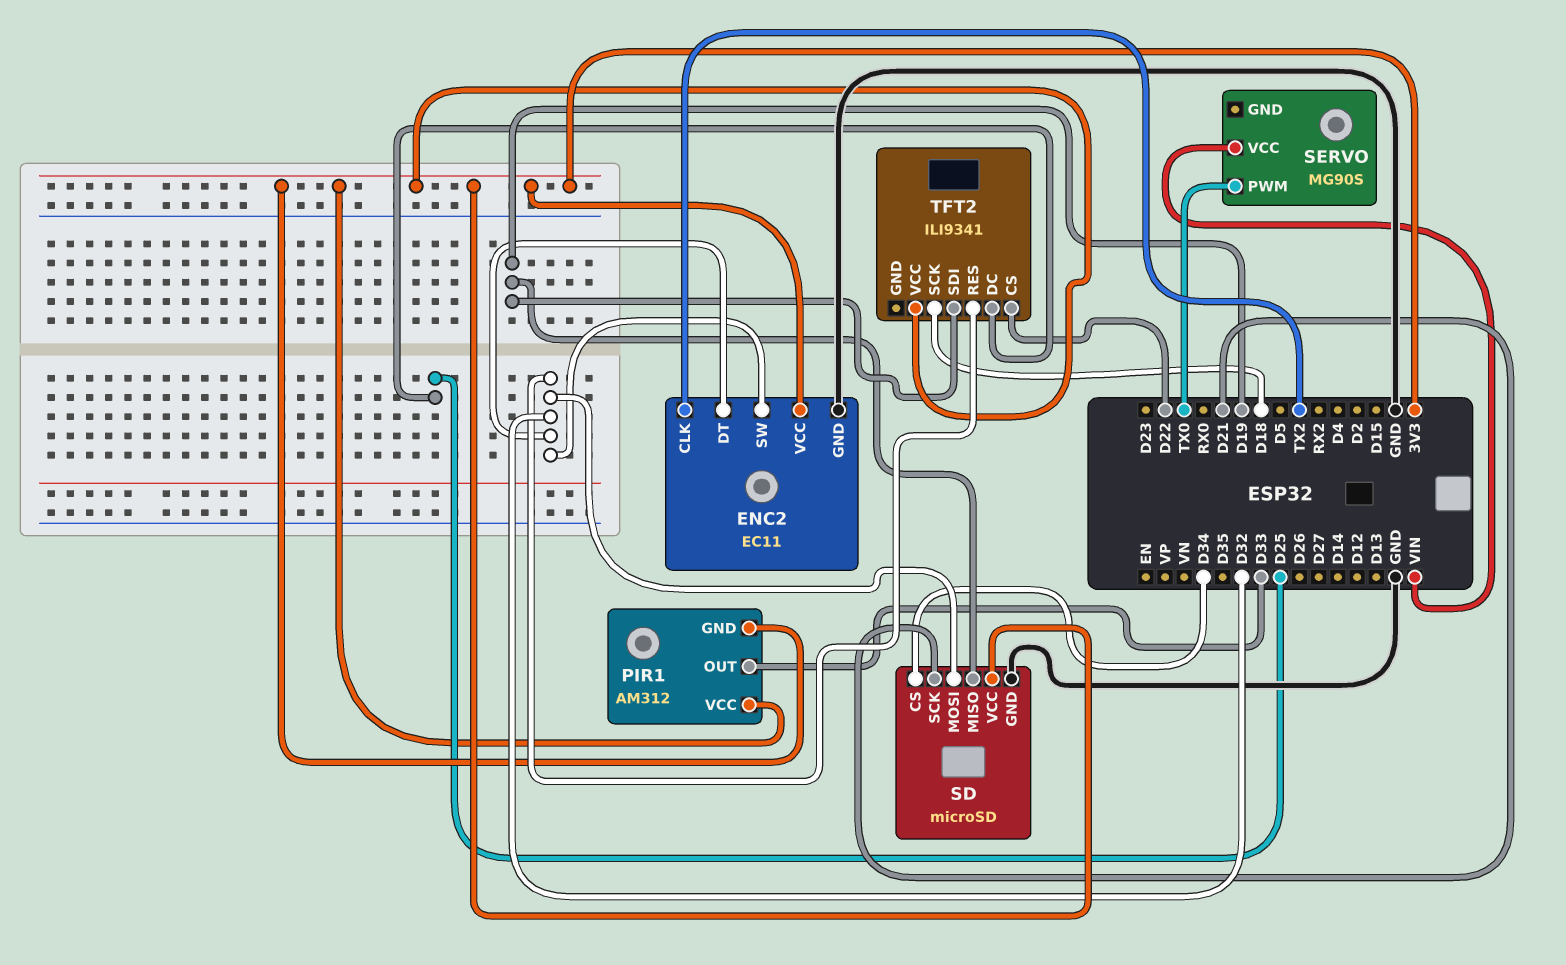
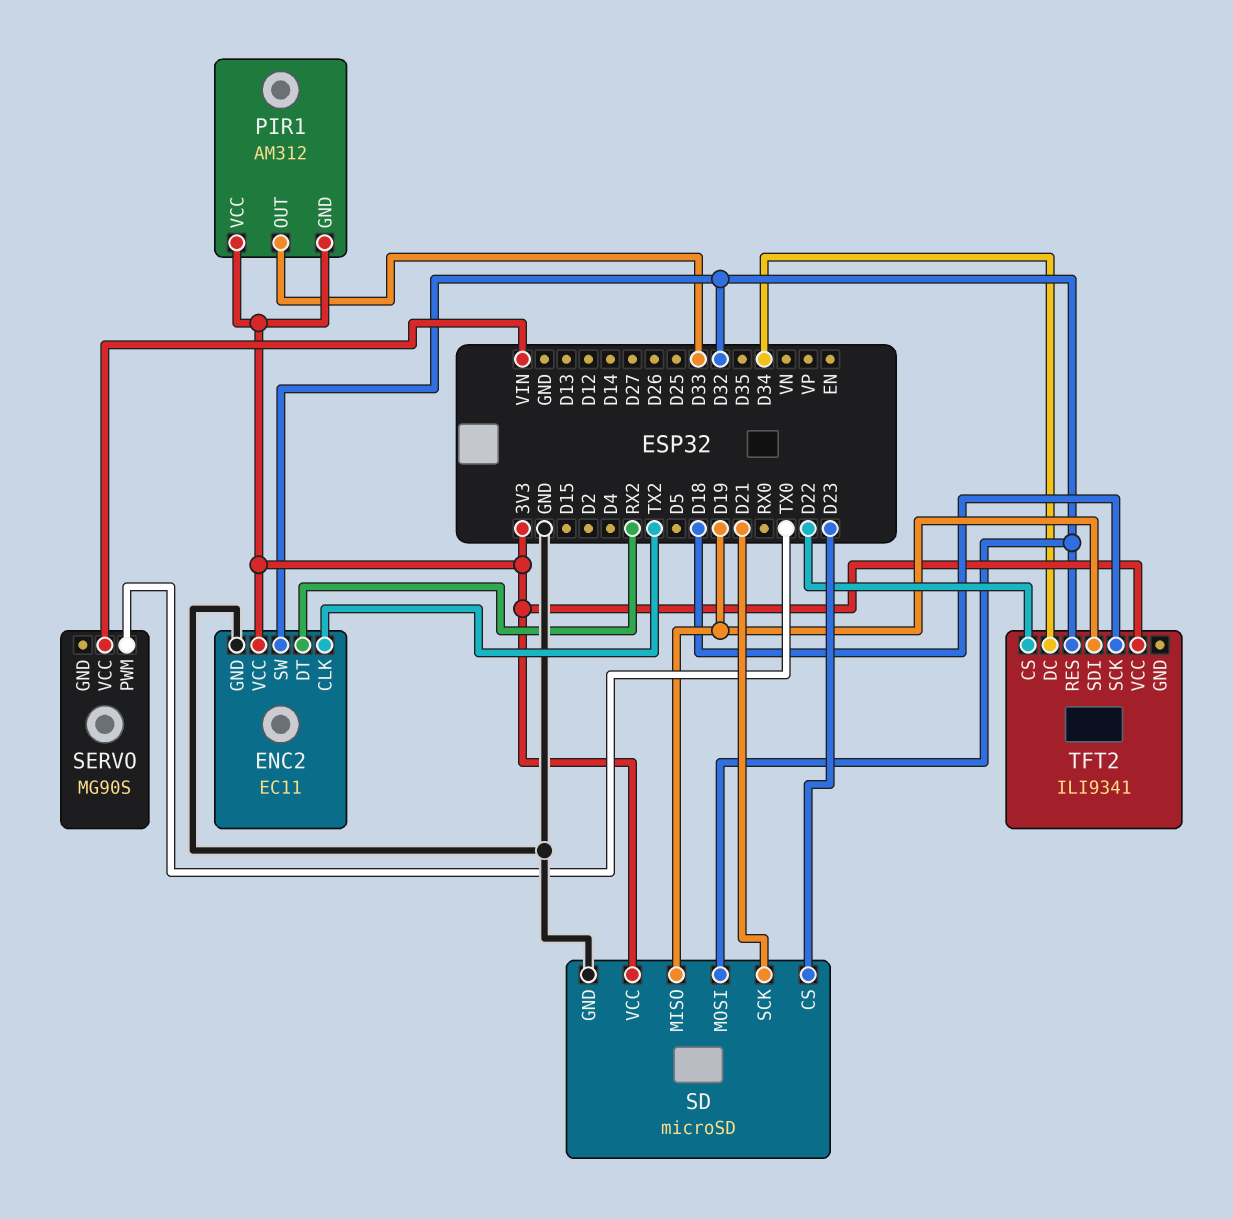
ENC2 pin DT: D32 -> RX2
SD pin CS: D34 -> D23
TFT2 pin DC: D25 -> D34

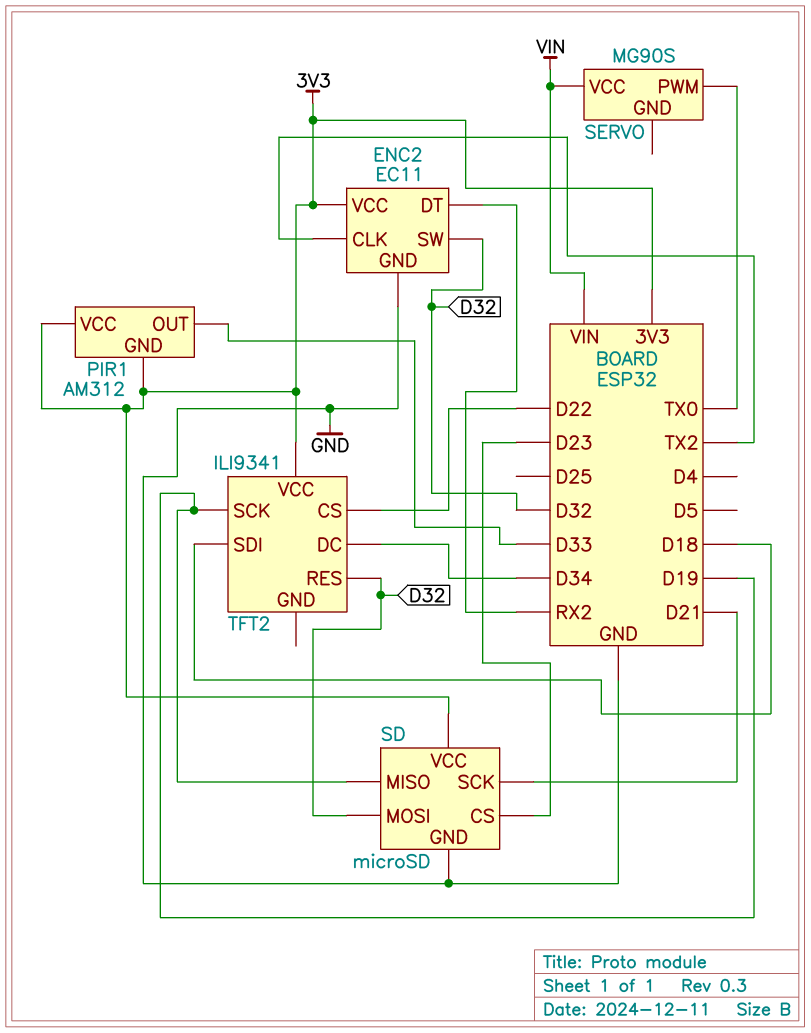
TFT2 pin SCK: D18 -> D19
TFT2 pin SDI: D19 -> D18

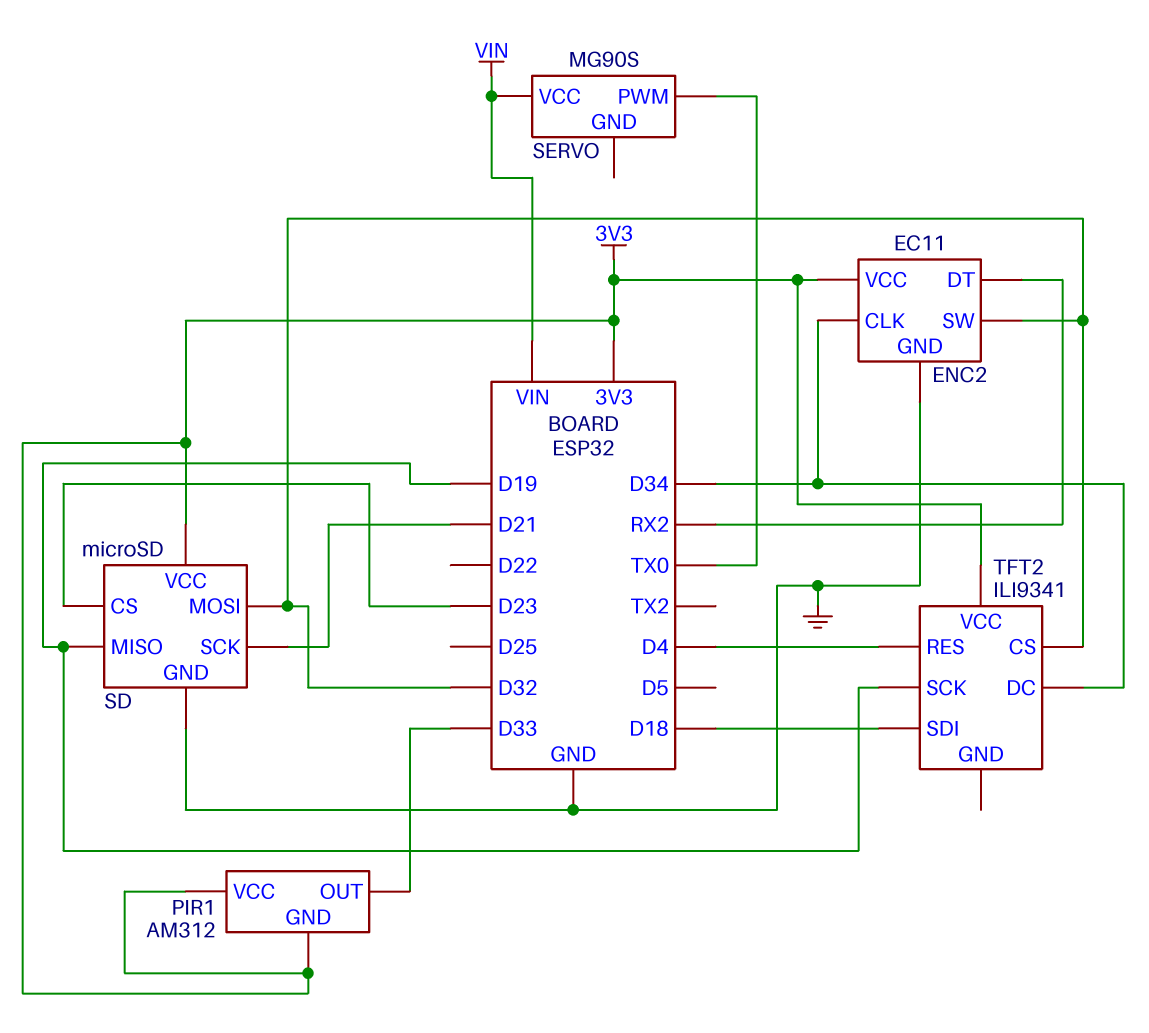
ENC2 pin CLK: TX2 -> D34
TFT2 pin CS: D22 -> D32
TFT2 pin RES: D32 -> D4

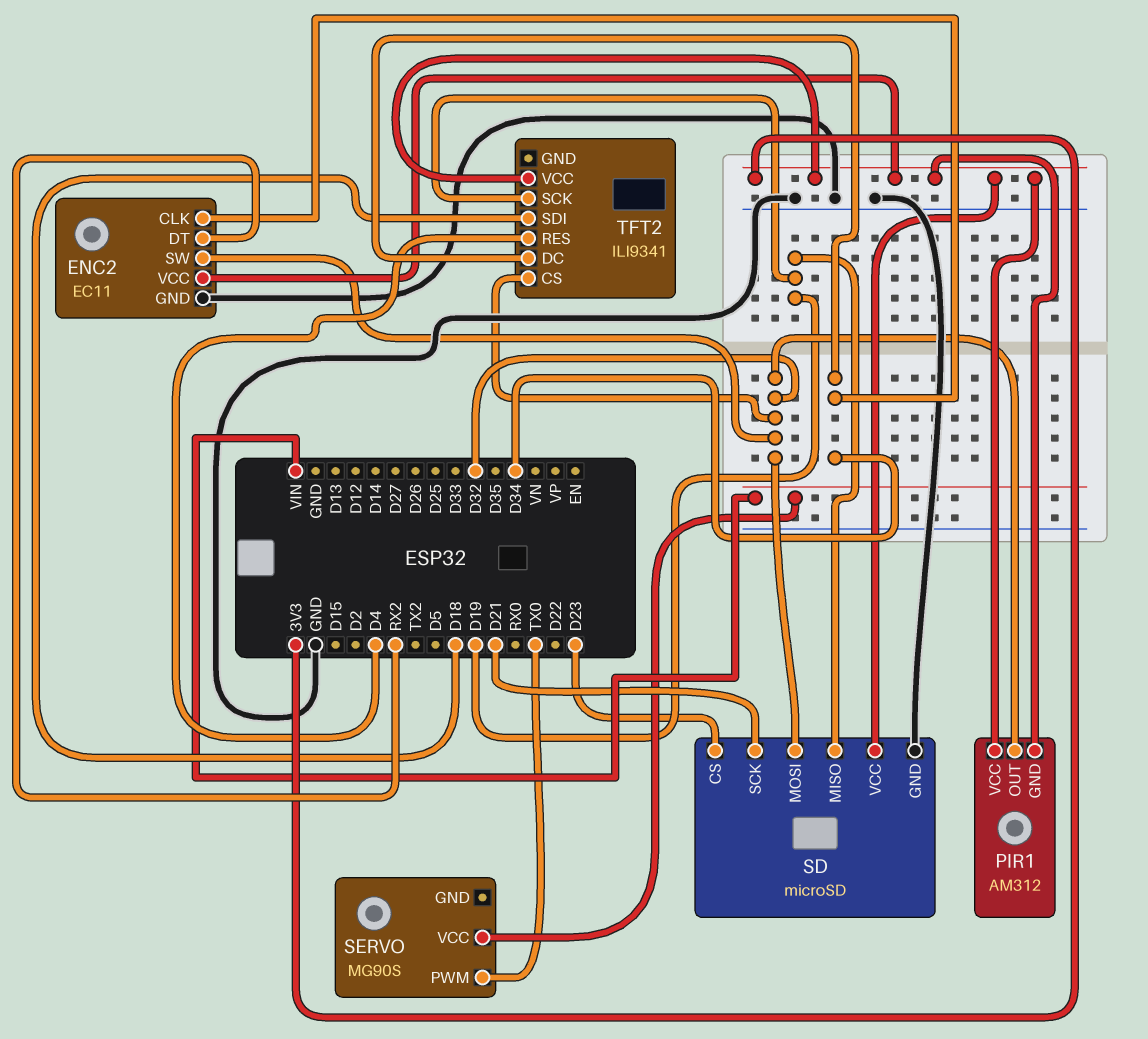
PIR1 pin OUT: D33 -> D32

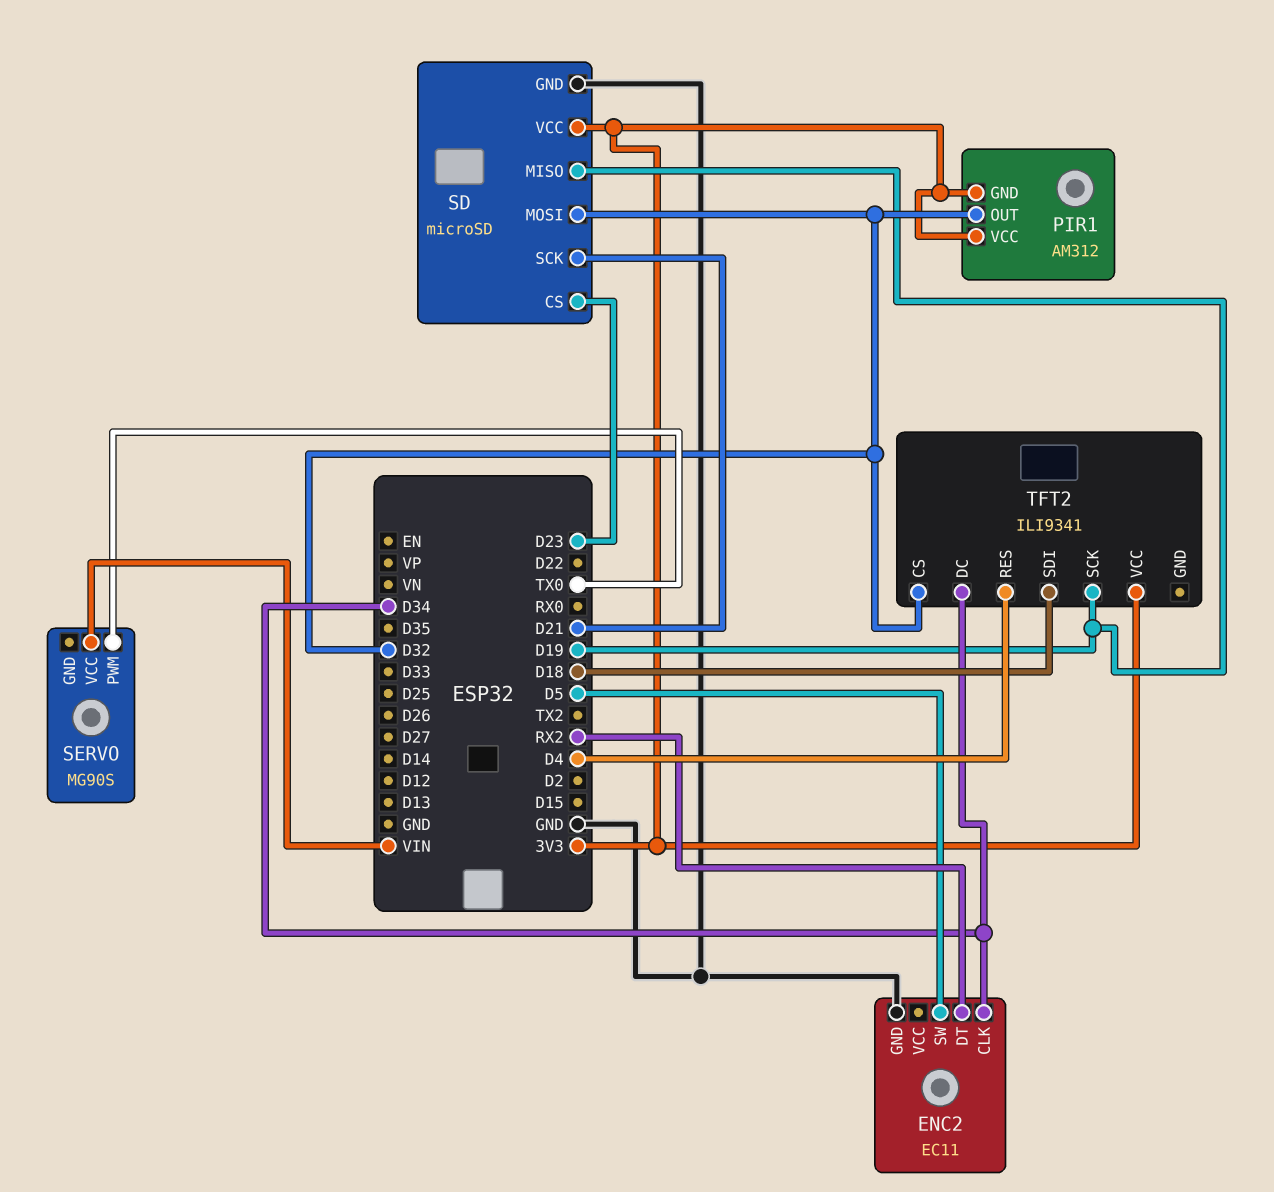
ENC2 pin SW: D32 -> D5
ENC2 pin VCC: 3V3 -> none

